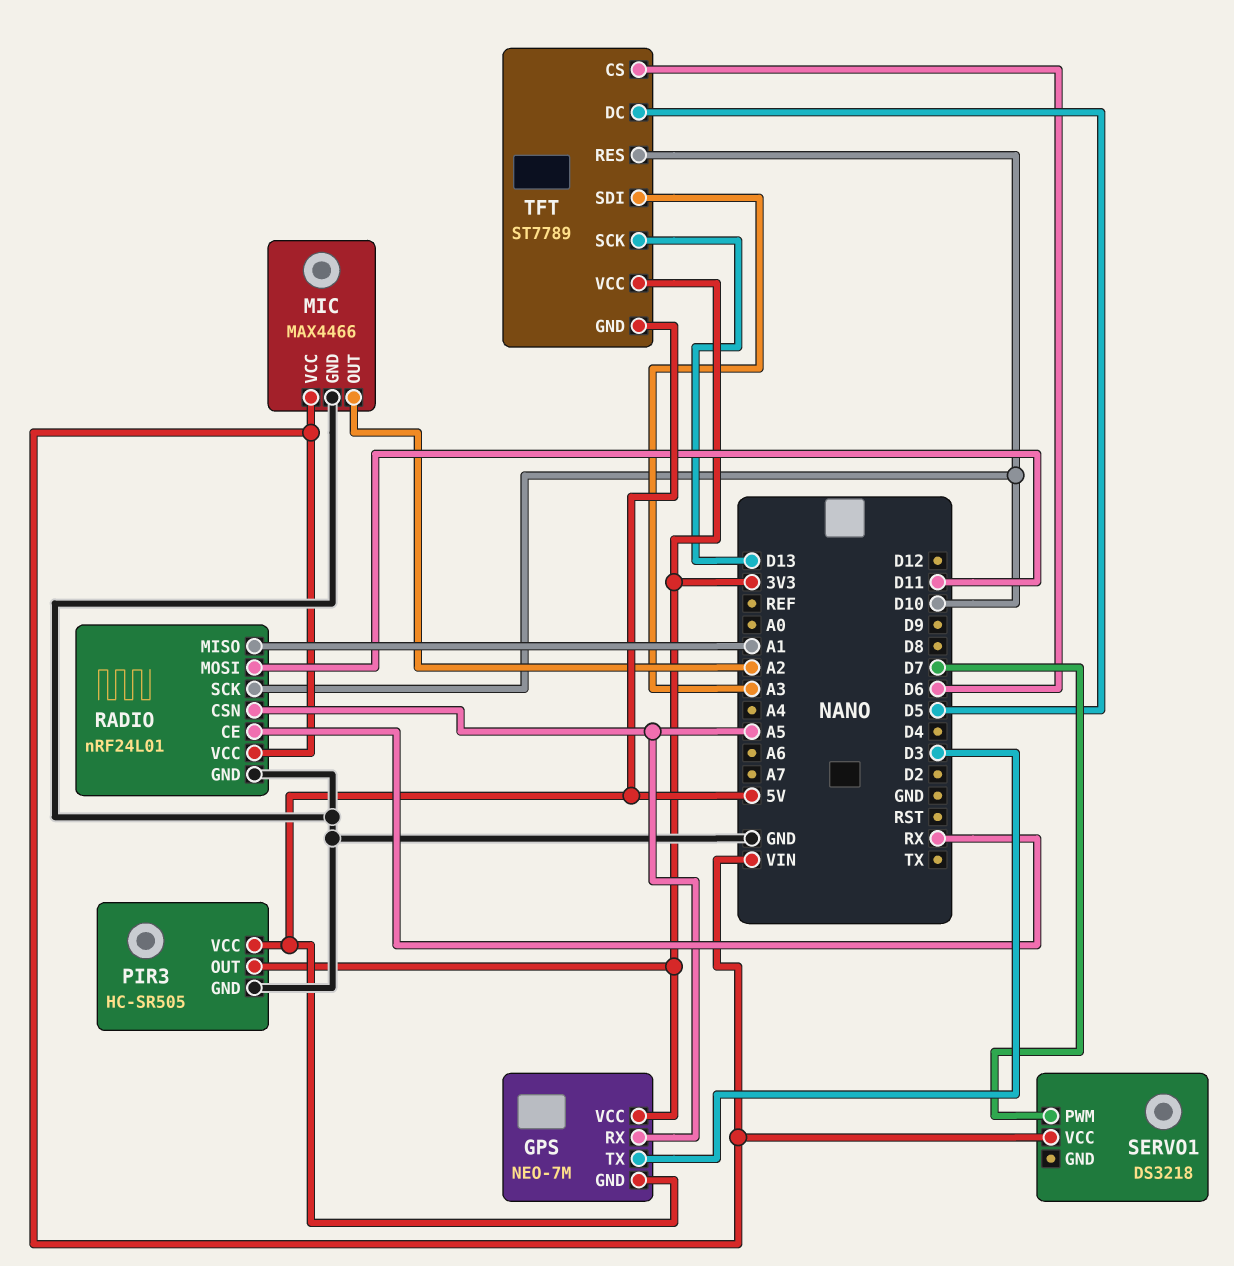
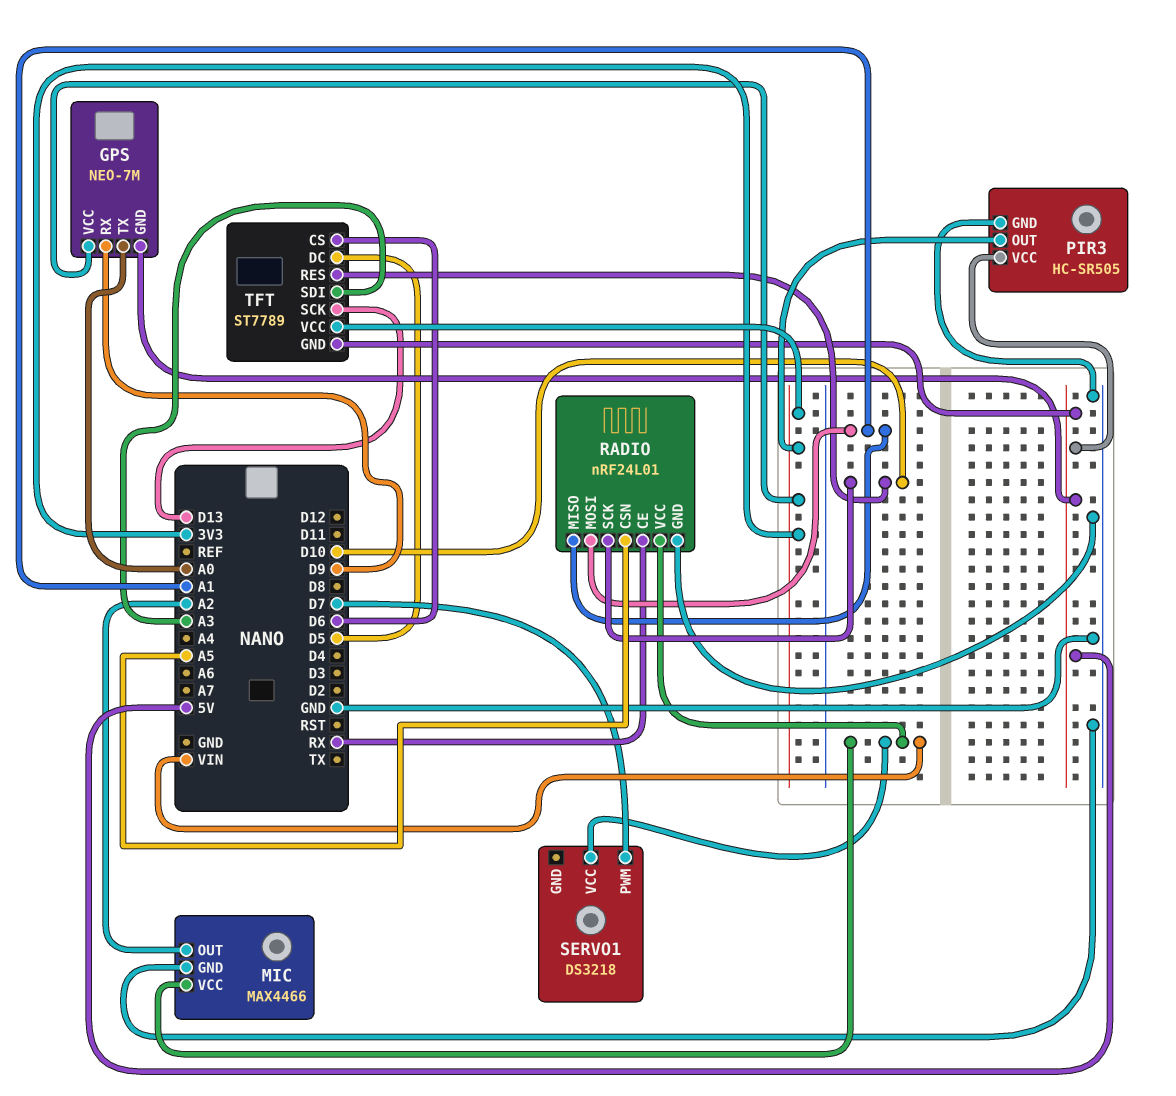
GPS pin RX: A5 -> D9
GPS pin TX: D3 -> A0
RADIO pin MOSI: D11 -> A1

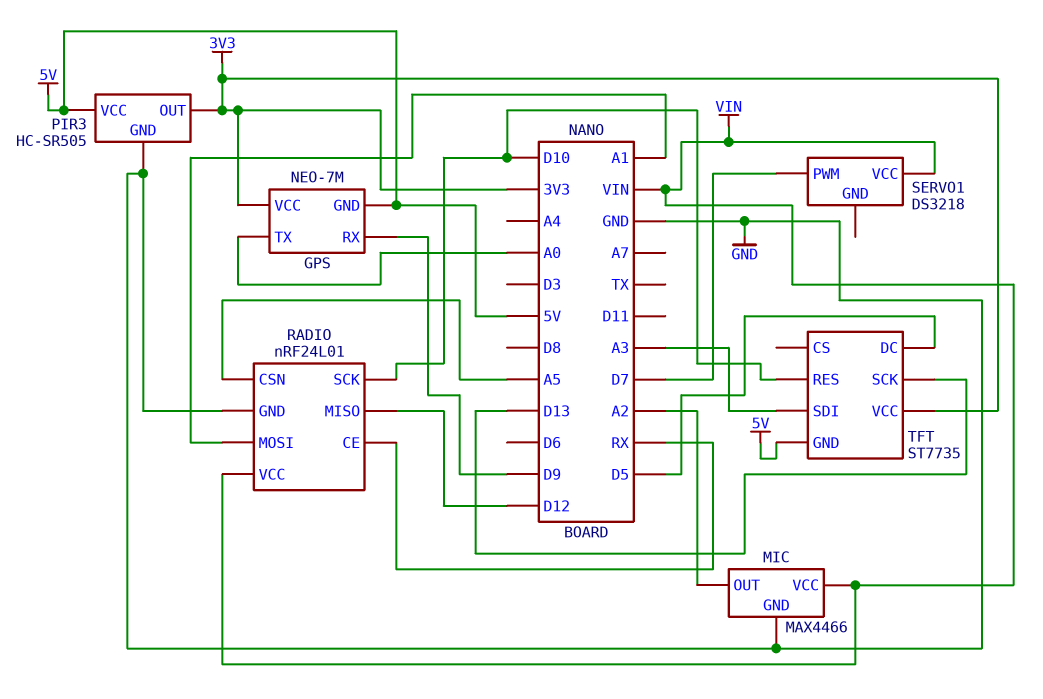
RADIO pin MISO: A1 -> D12
TFT: ST7789 -> ST7735
TFT pin CS: D6 -> none

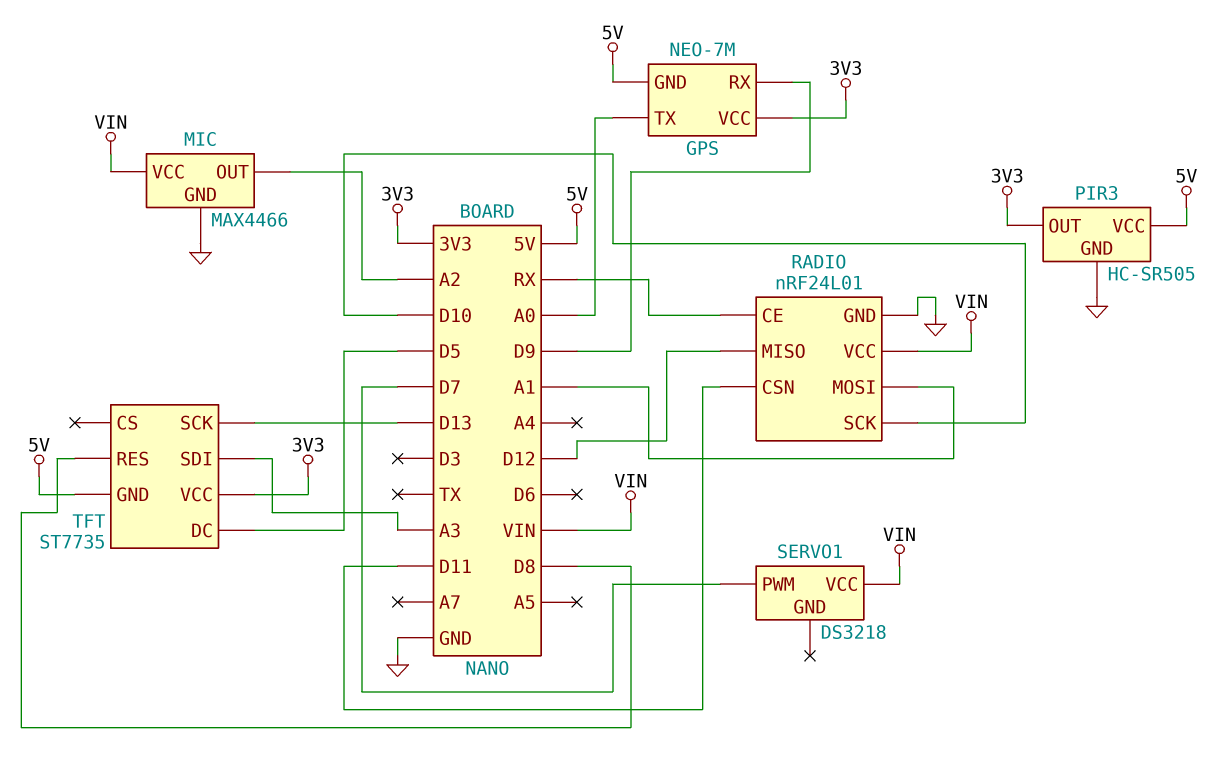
RADIO pin CSN: A5 -> D11
TFT pin RES: D10 -> D8

